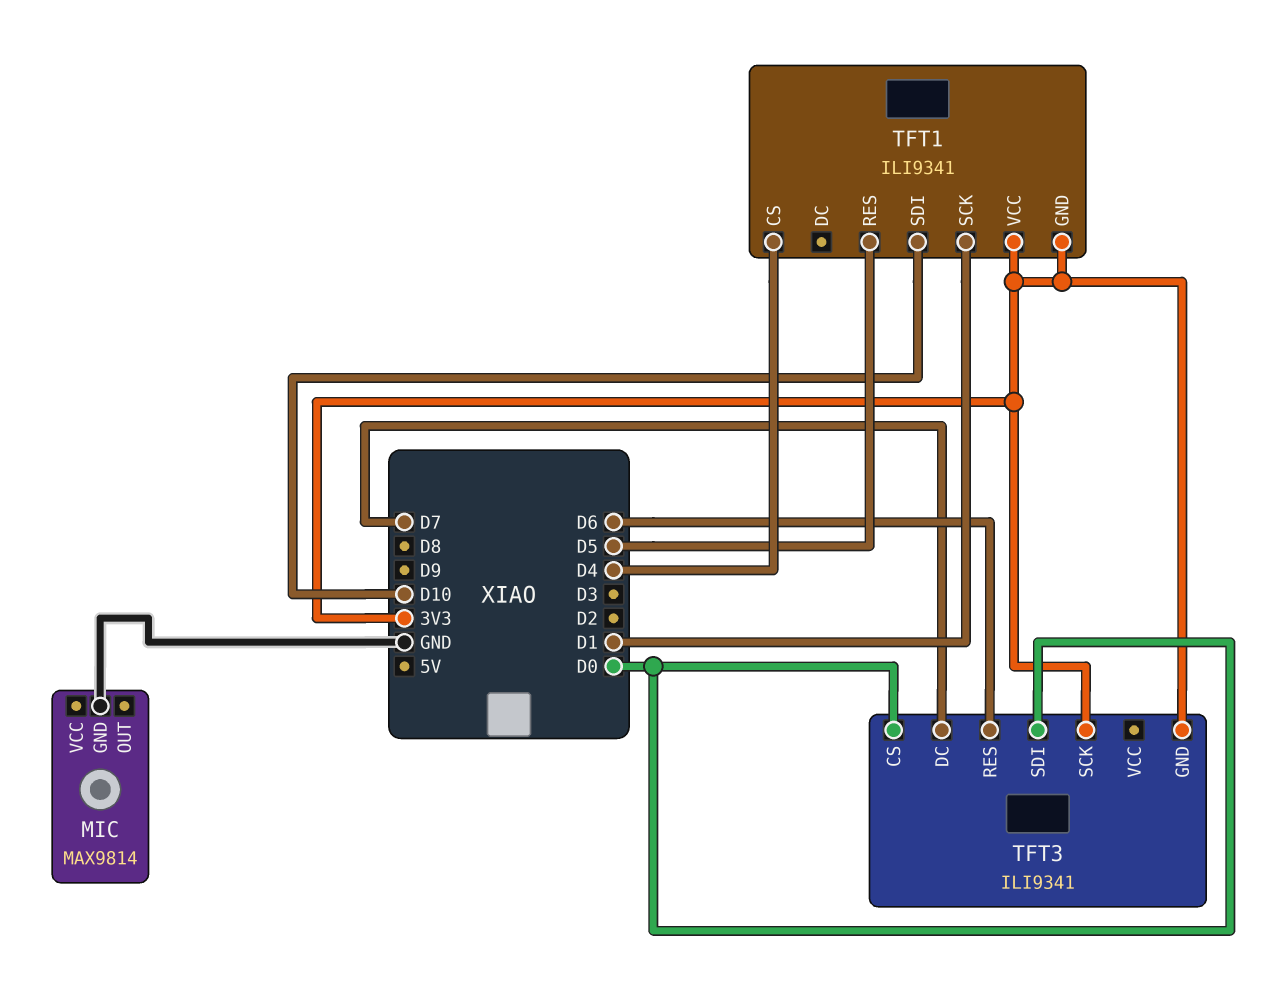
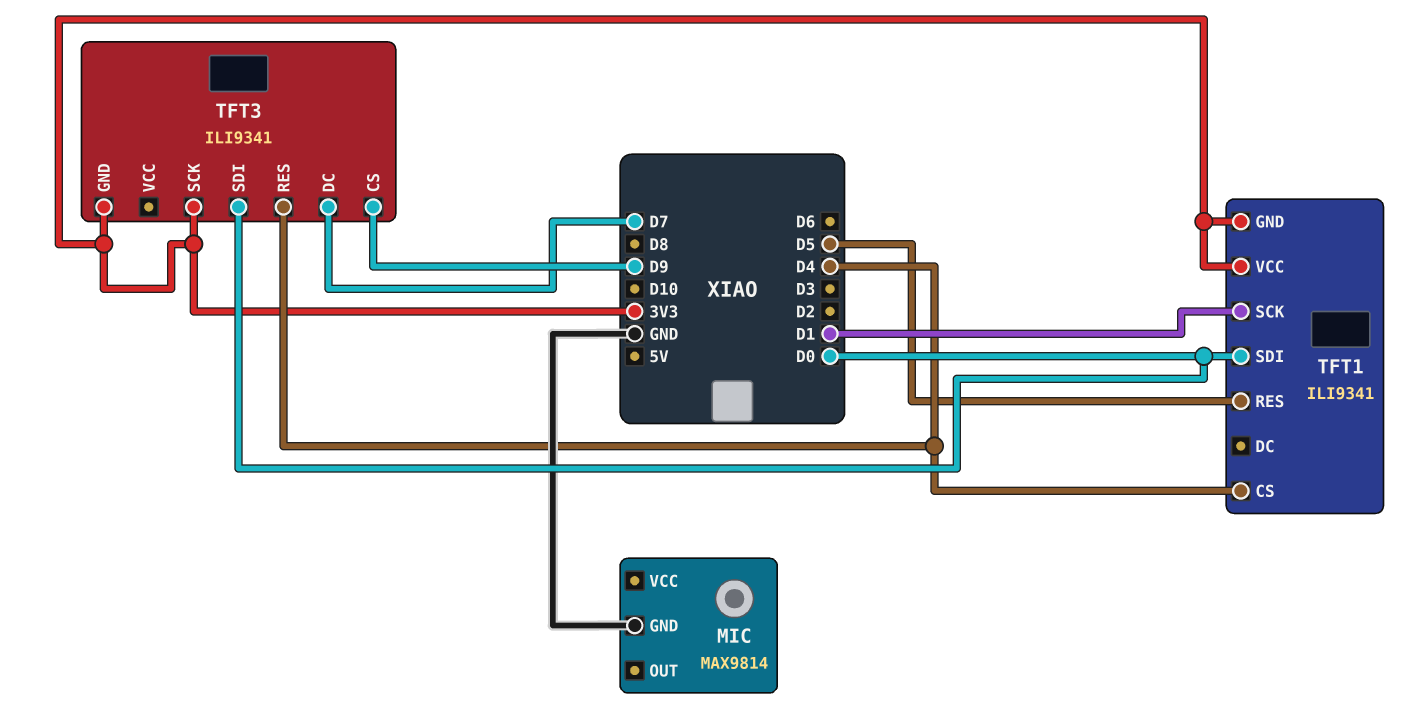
TFT1 pin SDI: D10 -> D0
TFT3 pin CS: D0 -> D9
TFT3 pin RES: D6 -> D4

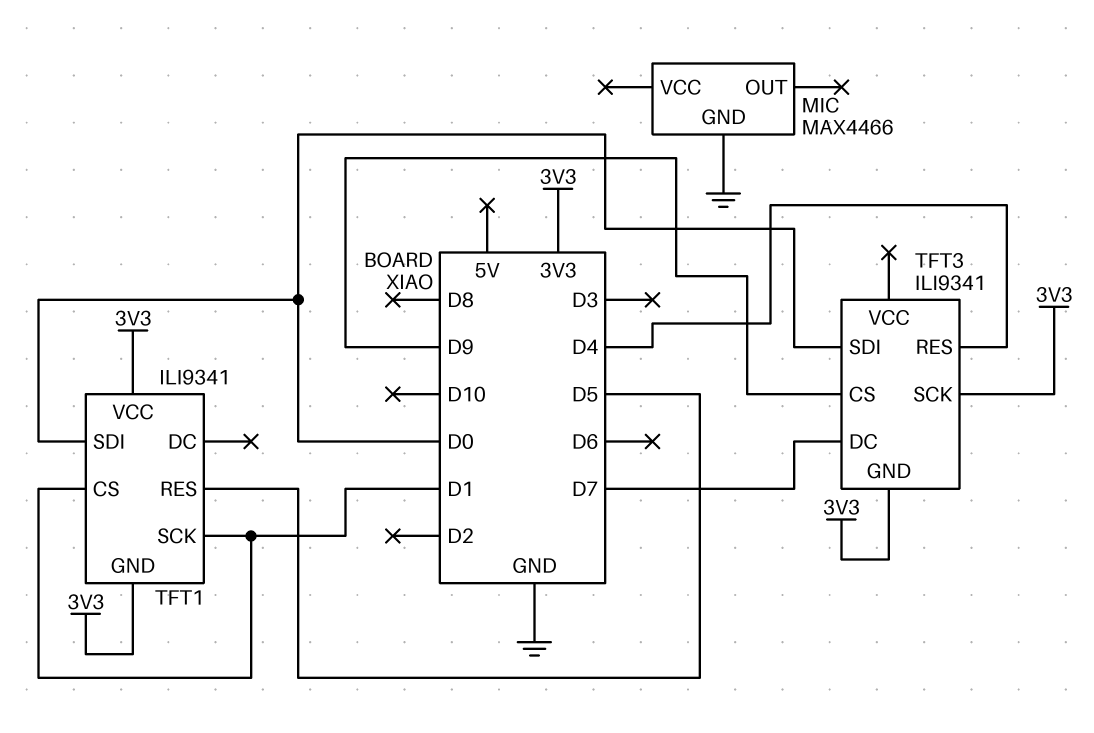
MIC: MAX9814 -> MAX4466
TFT1 pin CS: D4 -> D1

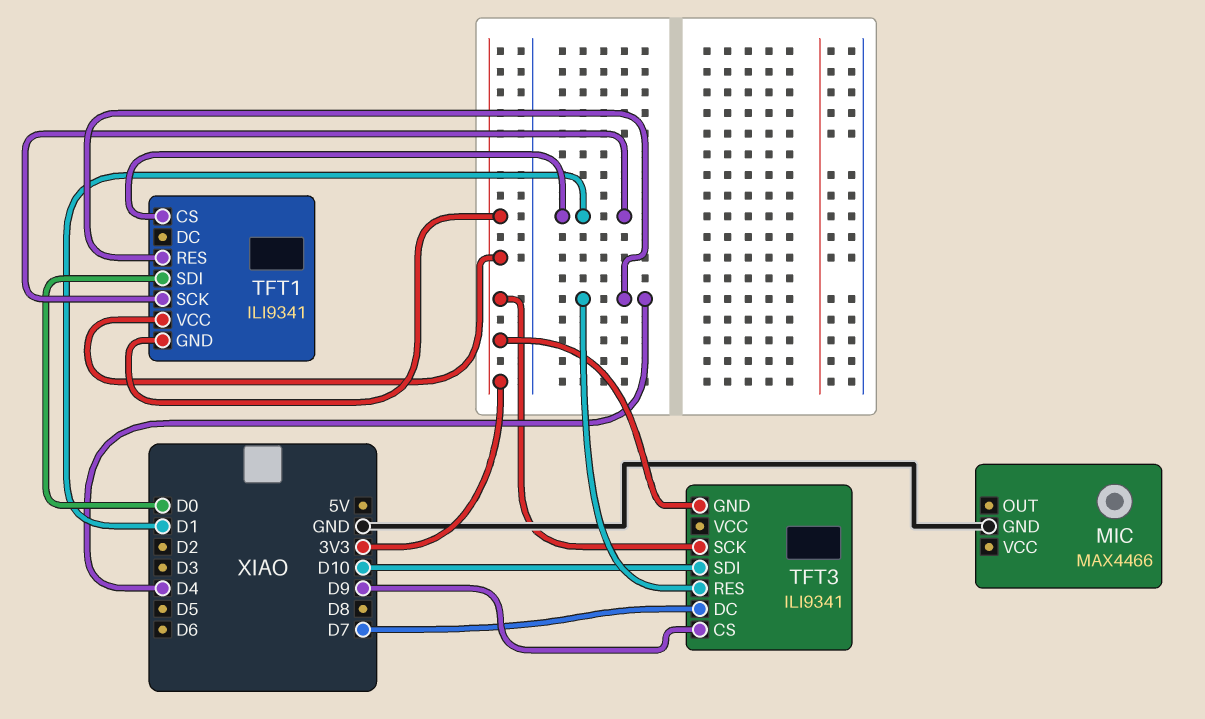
TFT1 pin RES: D5 -> D4
TFT3 pin SDI: D0 -> D10

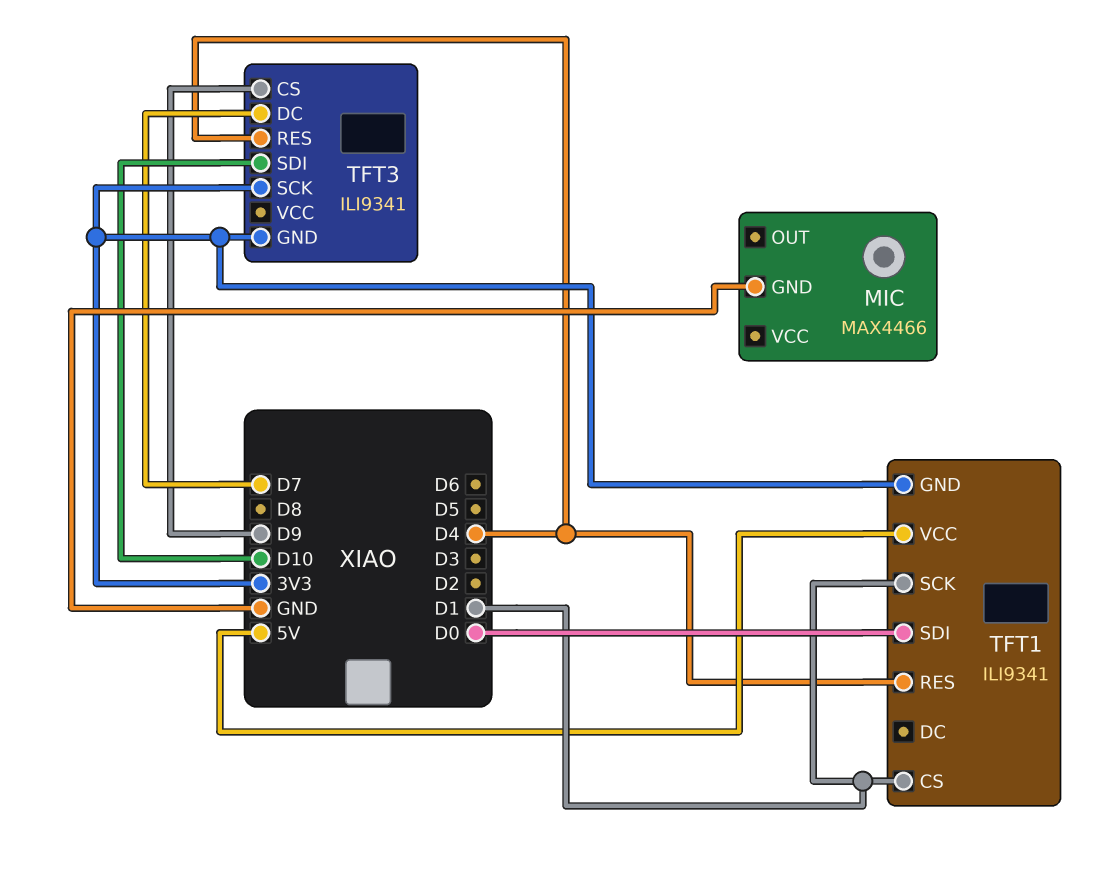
TFT1 pin VCC: 3V3 -> 5V

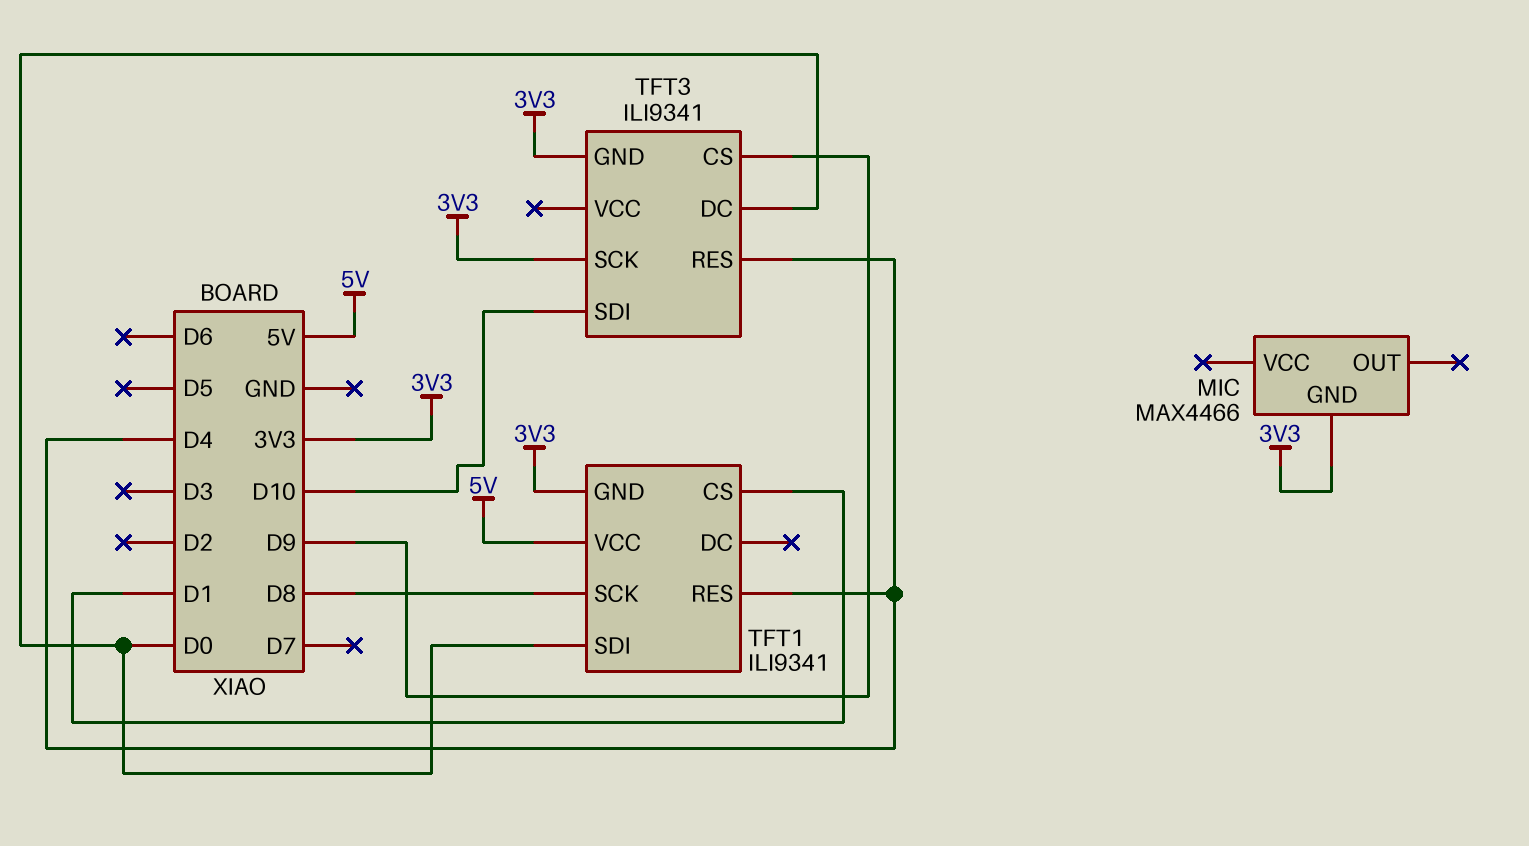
MIC pin GND: GND -> 3V3
TFT1 pin SCK: D1 -> D8
TFT3 pin DC: D7 -> D0

